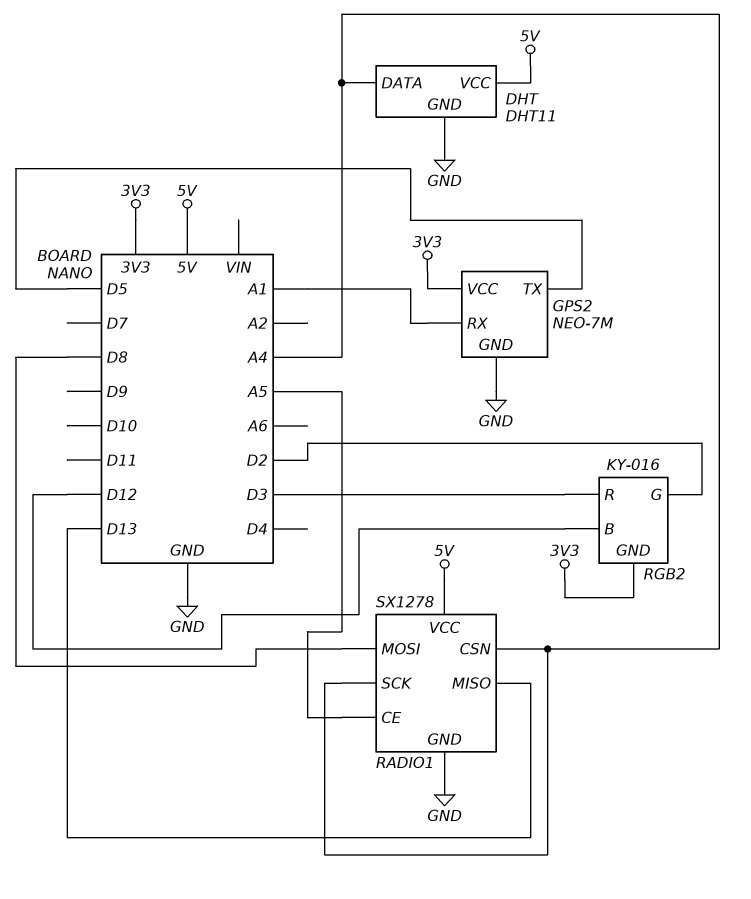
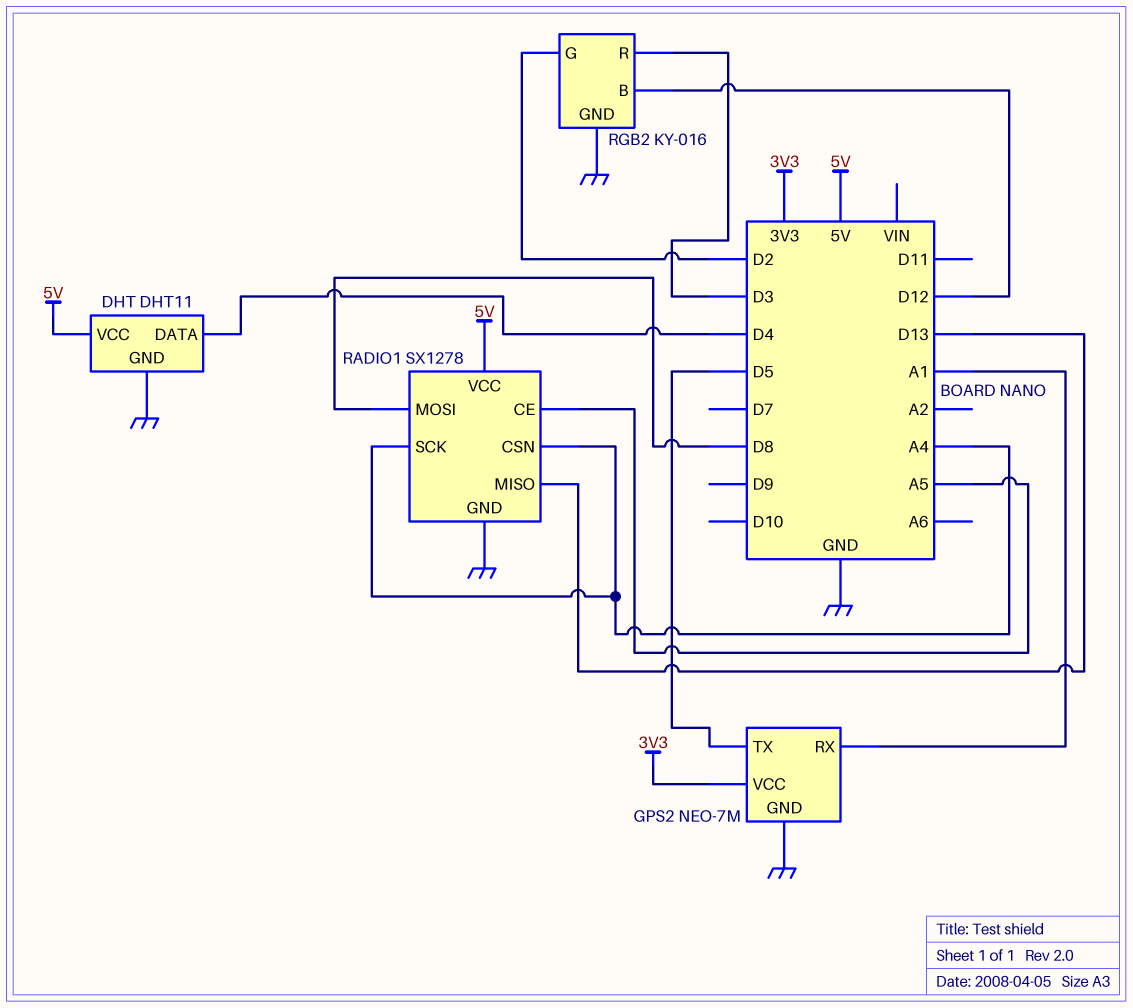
DHT pin DATA: A4 -> D4
RGB2 pin GND: 3V3 -> GND

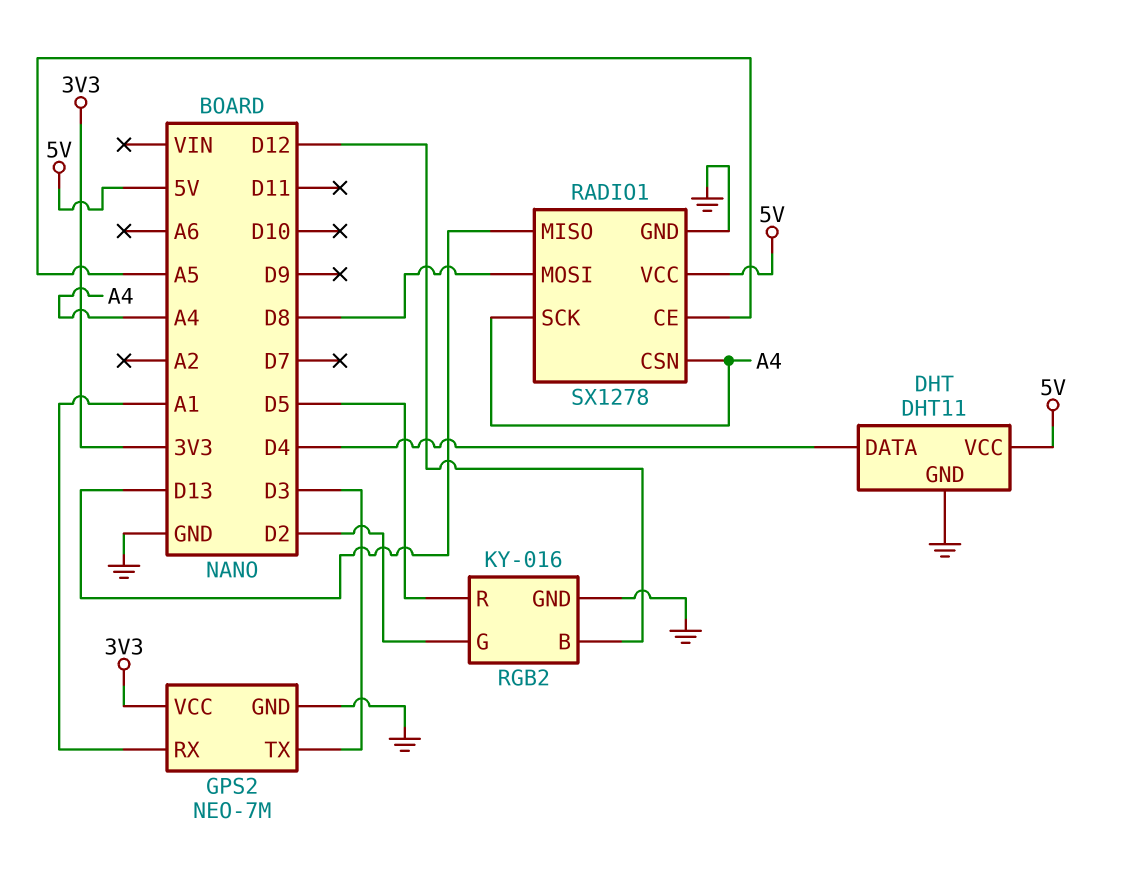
GPS2 pin TX: D5 -> D3
RGB2 pin R: D3 -> D5

